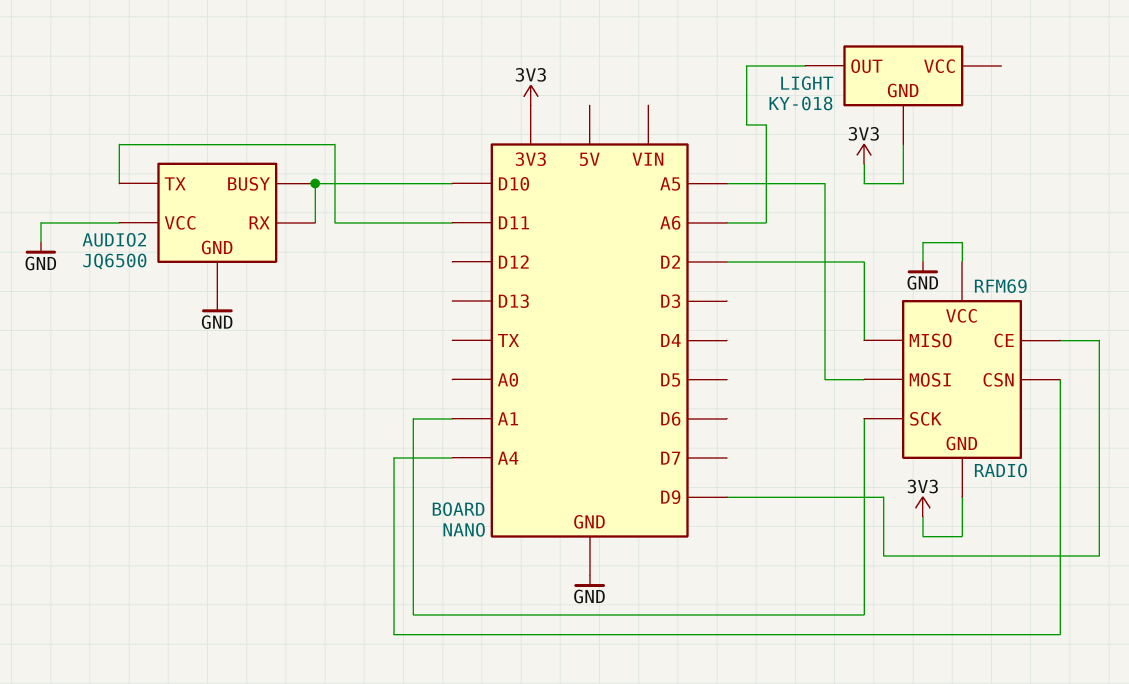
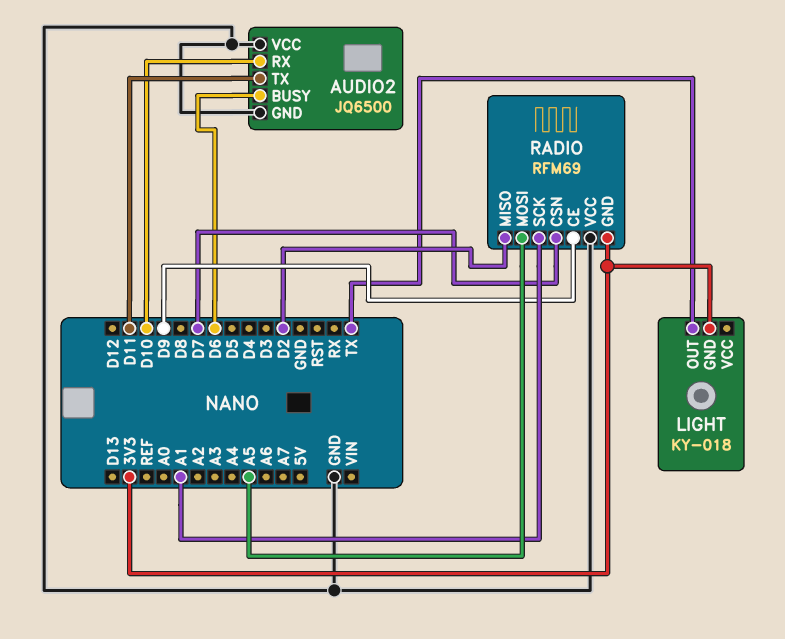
AUDIO2 pin BUSY: D10 -> D6
LIGHT pin OUT: A6 -> TX
RADIO pin CSN: A4 -> D7

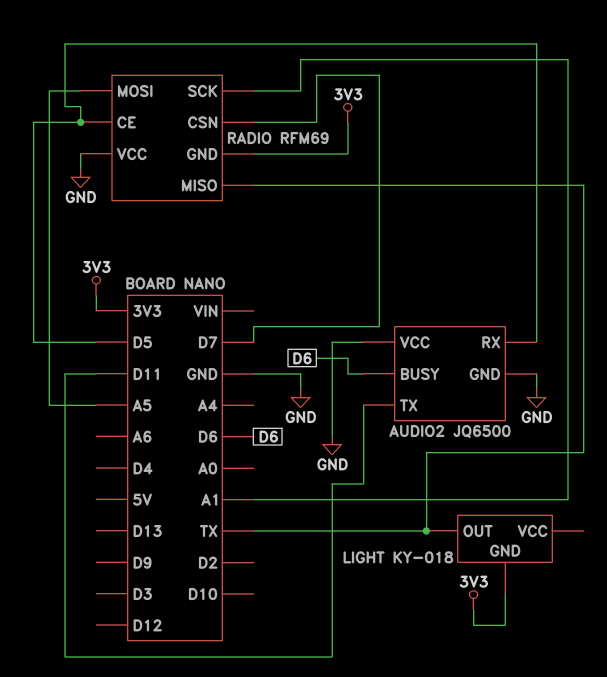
AUDIO2 pin RX: D10 -> D5
RADIO pin CE: D9 -> D5
RADIO pin MISO: D2 -> TX

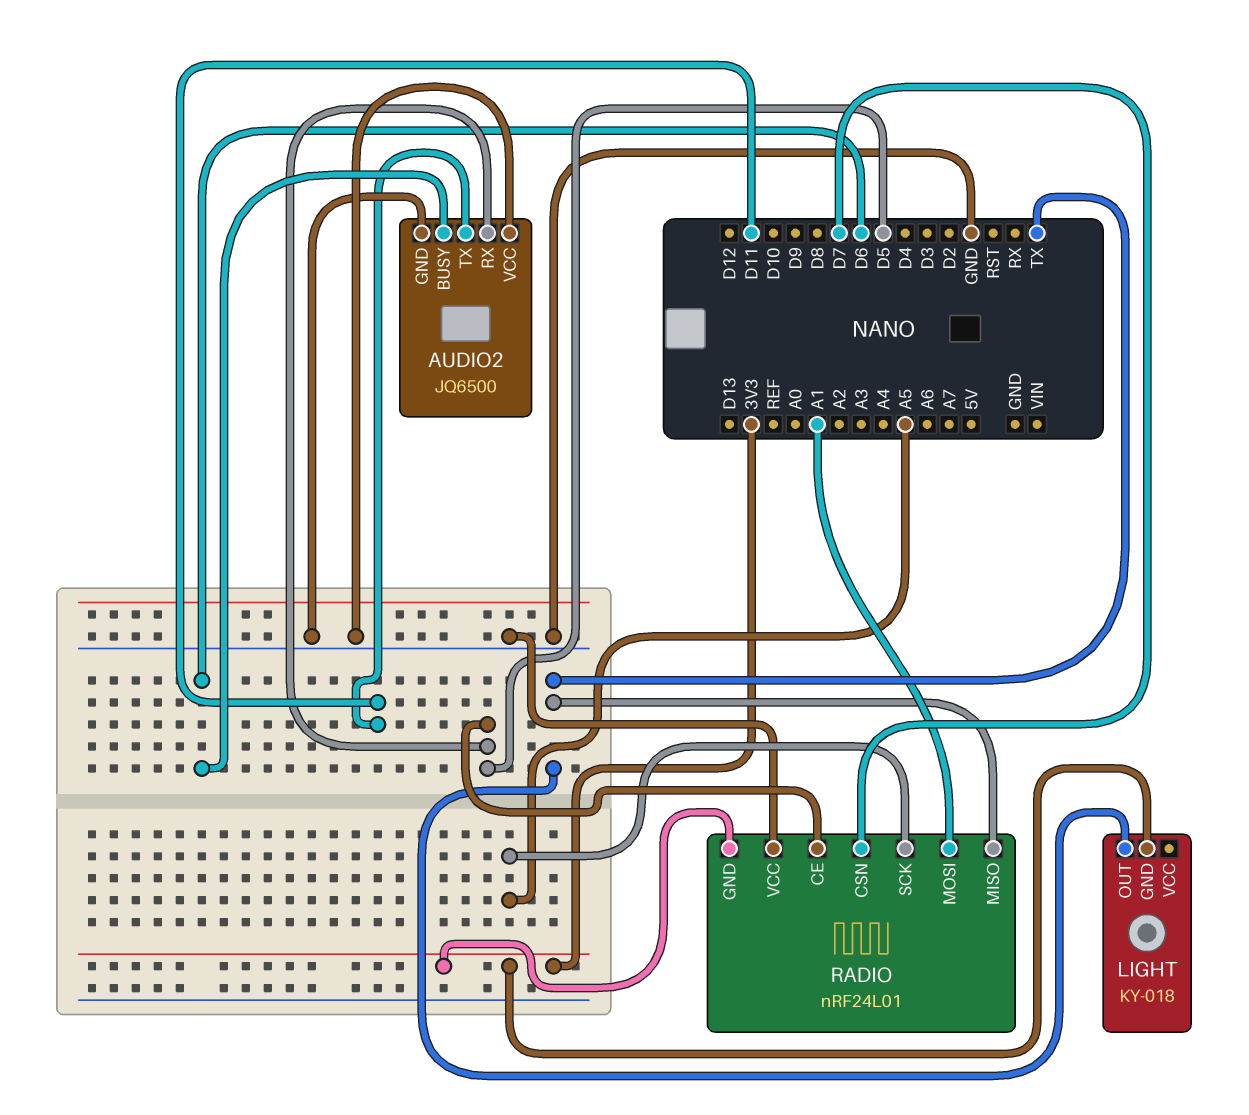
RADIO: RFM69 -> nRF24L01
RADIO pin MOSI: A5 -> A1
RADIO pin SCK: A1 -> A5

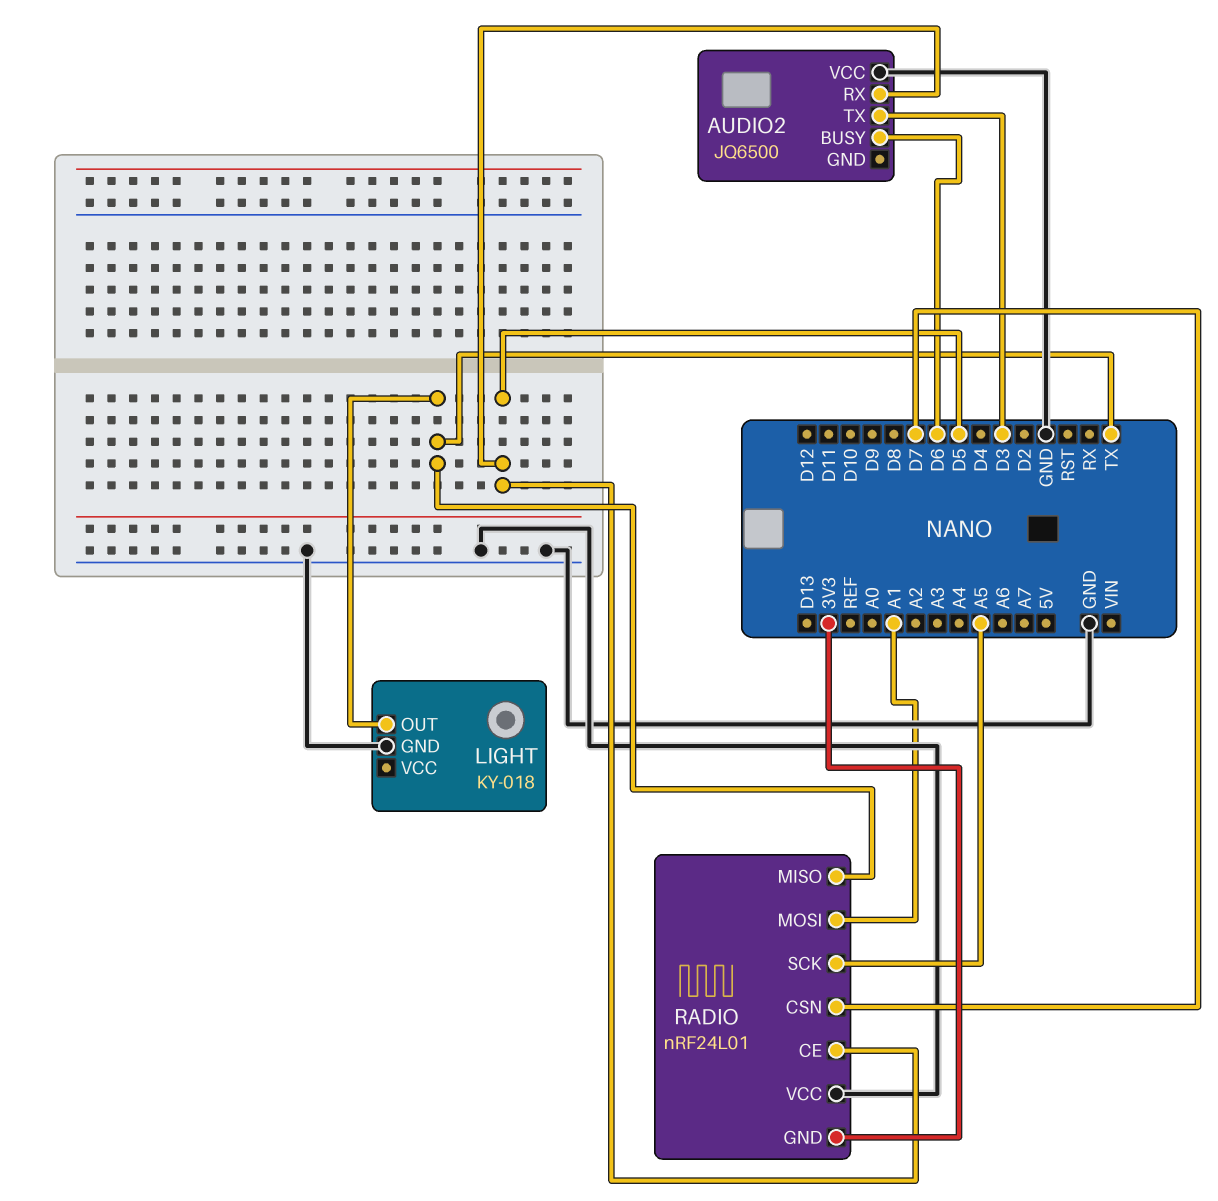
AUDIO2 pin GND: GND -> none
AUDIO2 pin TX: D11 -> D3
LIGHT pin GND: 3V3 -> GND

